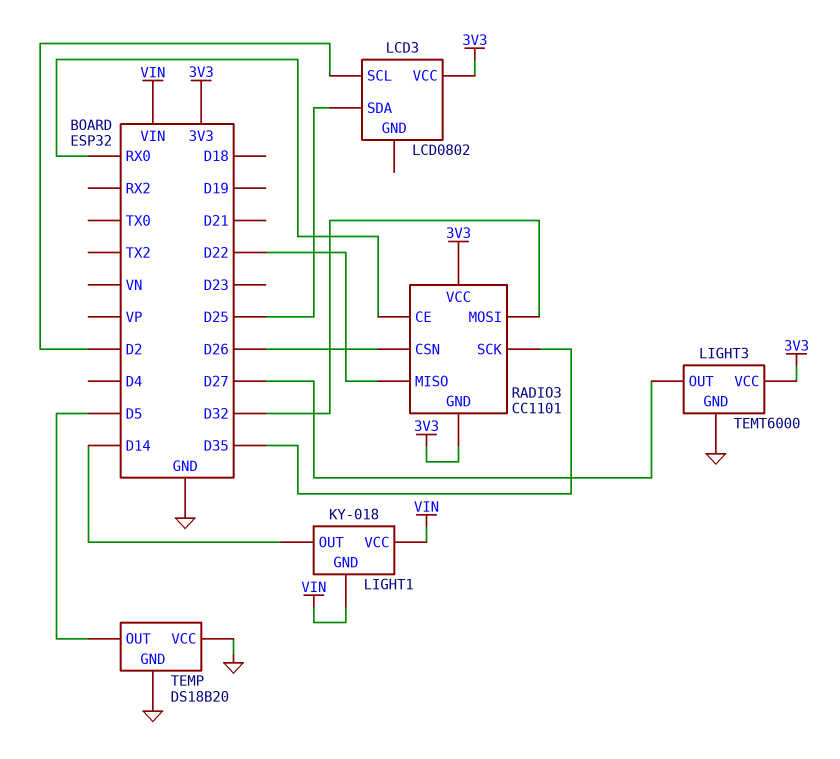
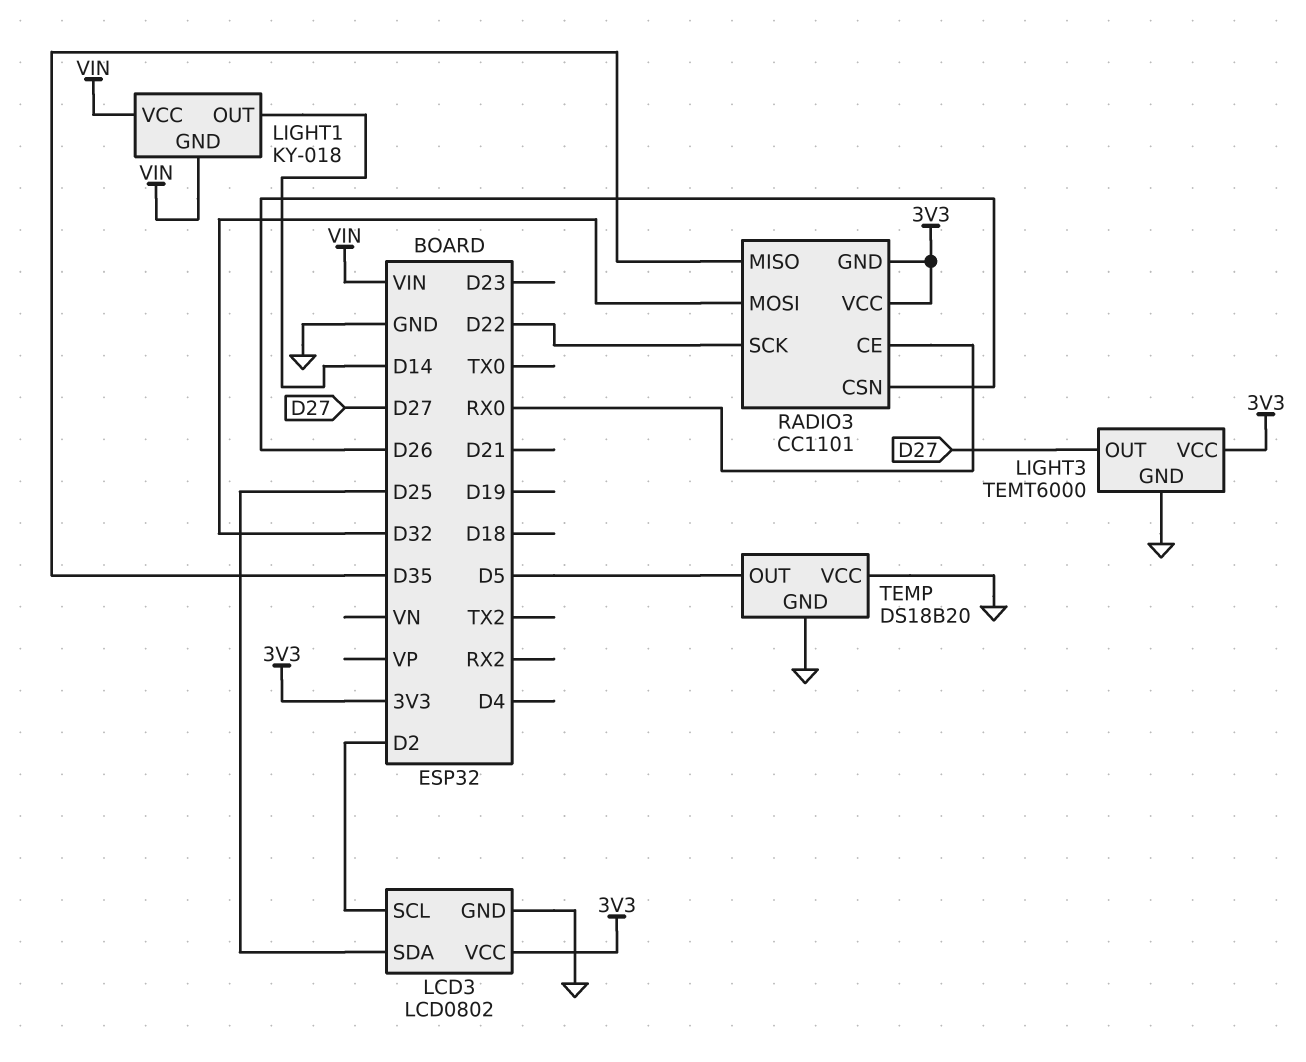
LCD3 pin GND: none -> GND
RADIO3 pin MISO: D22 -> D35
RADIO3 pin SCK: D35 -> D22

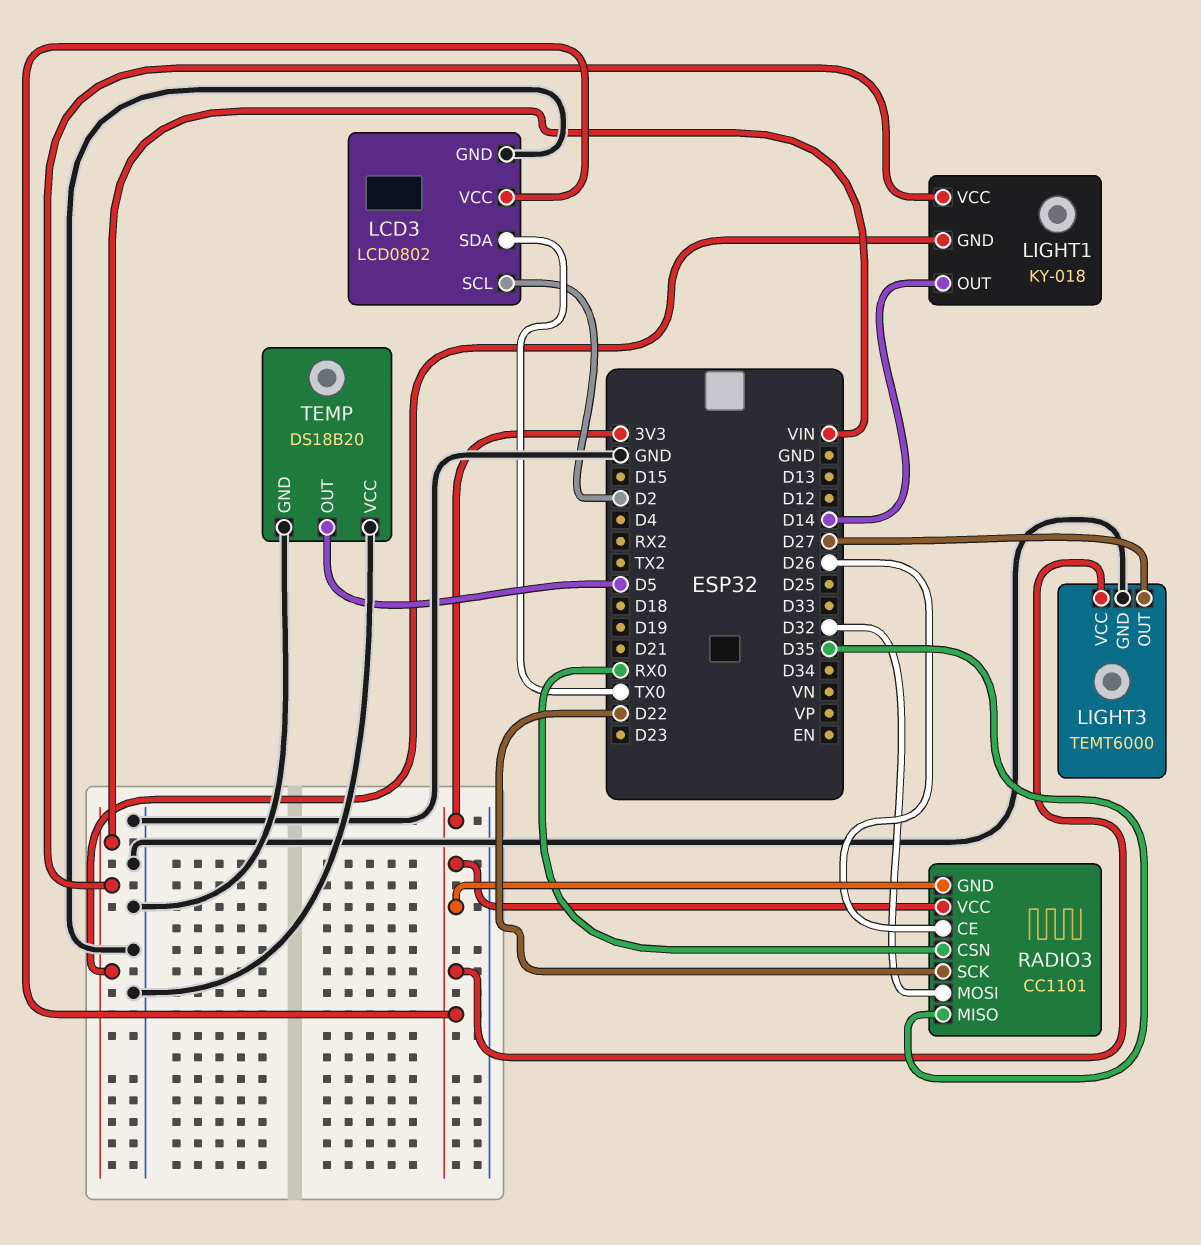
LCD3 pin SDA: D25 -> TX0
RADIO3 pin CE: RX0 -> D26
RADIO3 pin CSN: D26 -> RX0

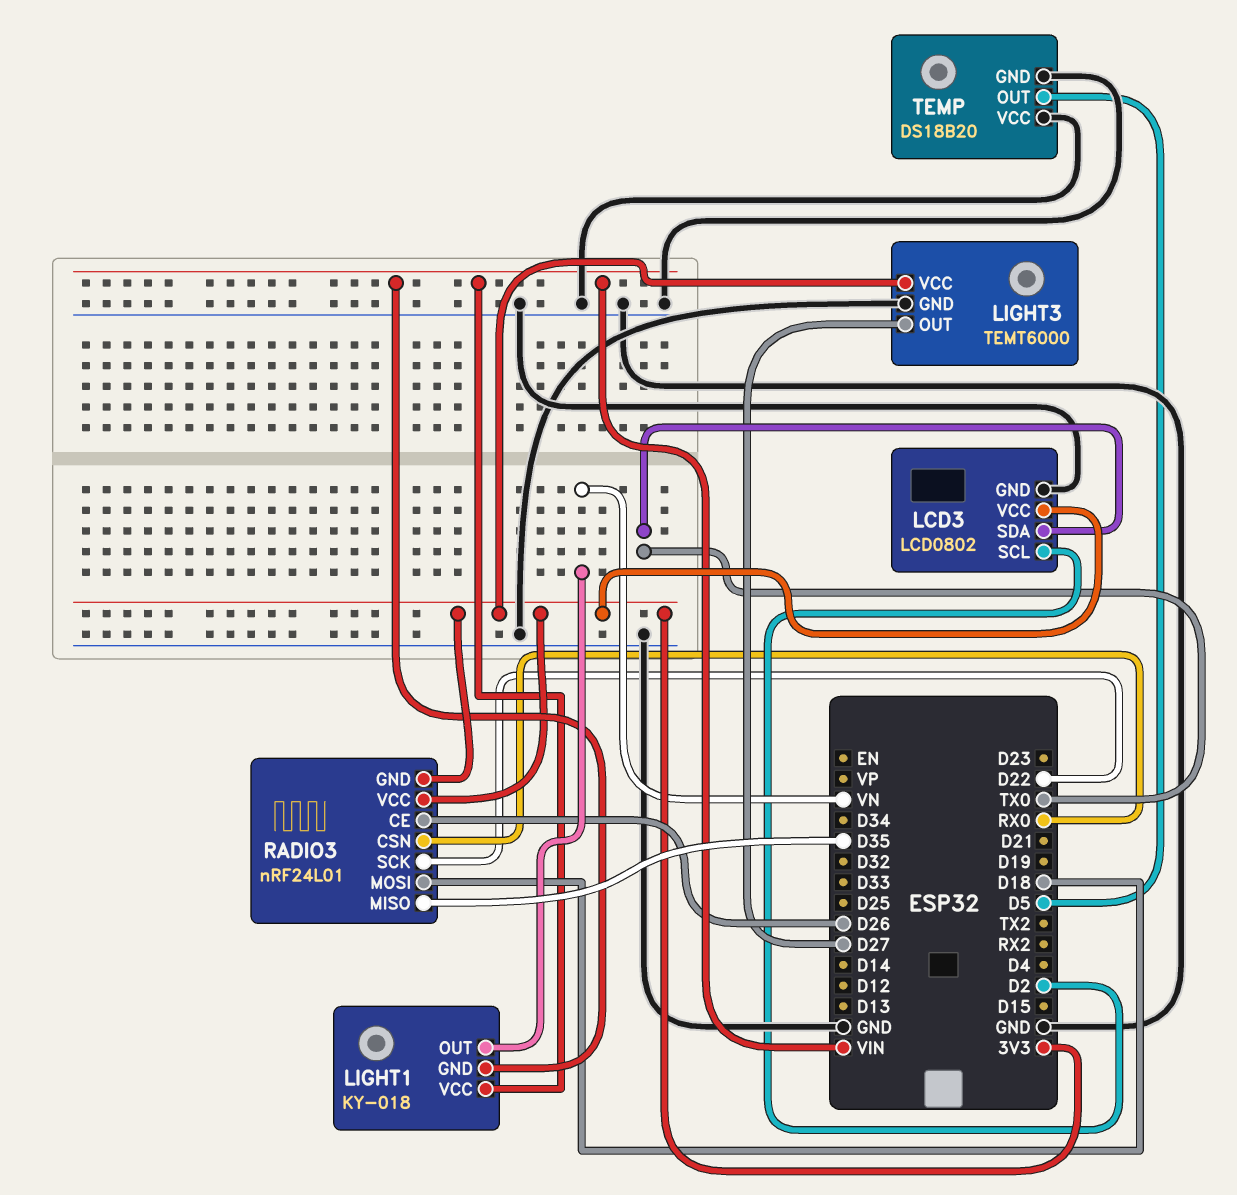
LIGHT1 pin OUT: D14 -> VN
RADIO3: CC1101 -> nRF24L01
RADIO3 pin MOSI: D32 -> D18

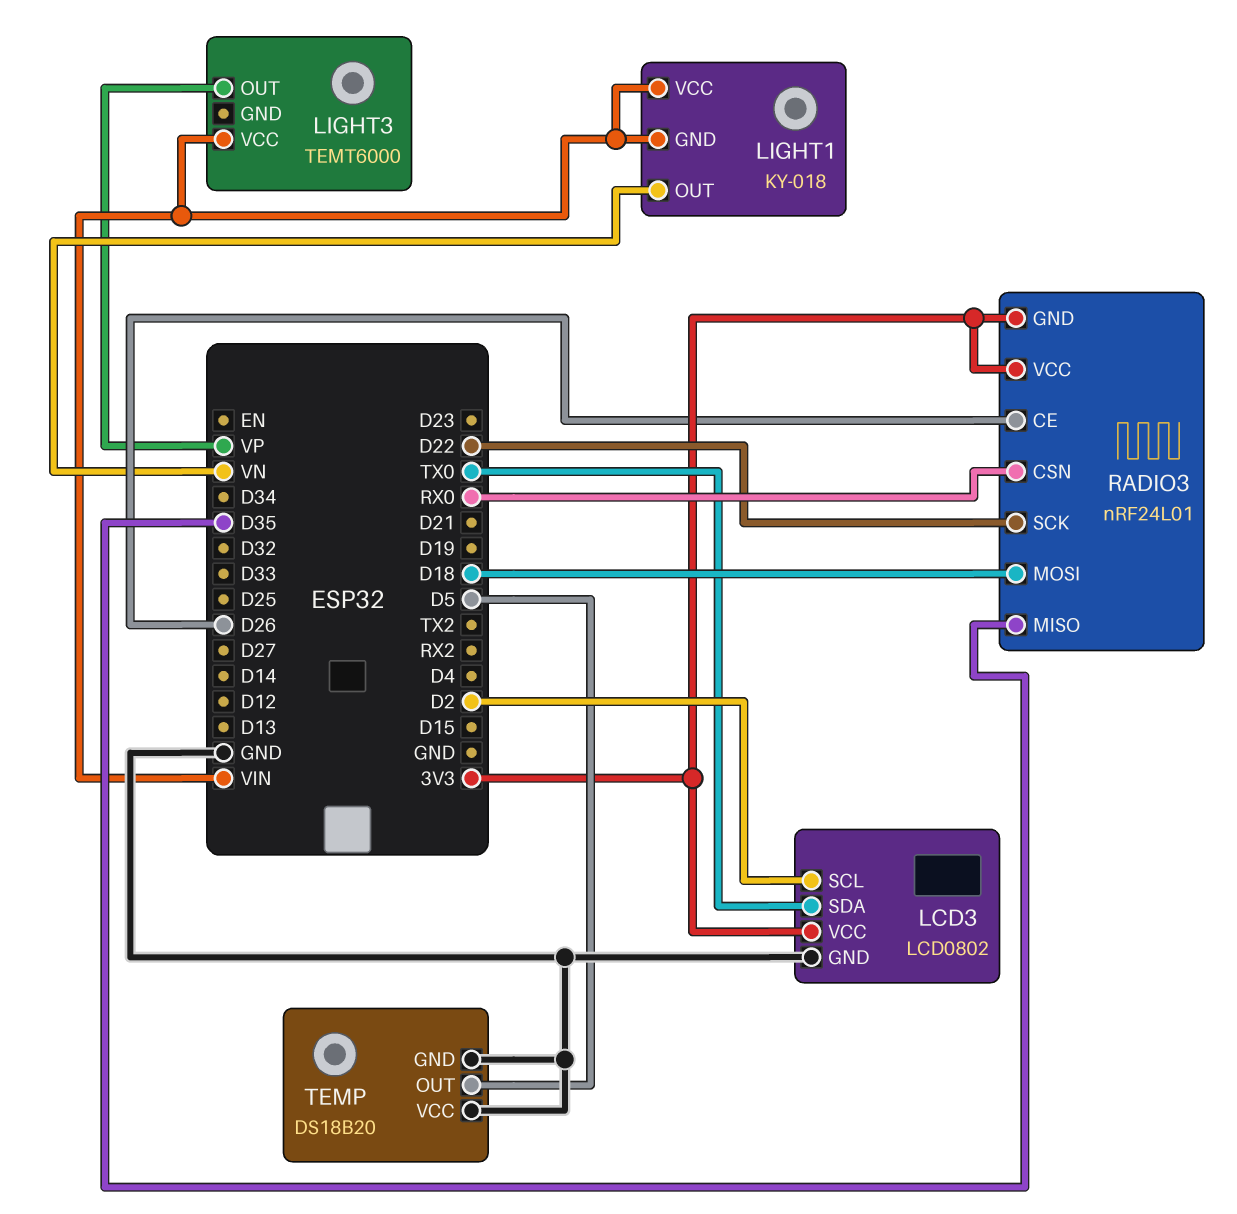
LIGHT3 pin GND: GND -> none
LIGHT3 pin OUT: D27 -> VP
LIGHT3 pin VCC: 3V3 -> VIN

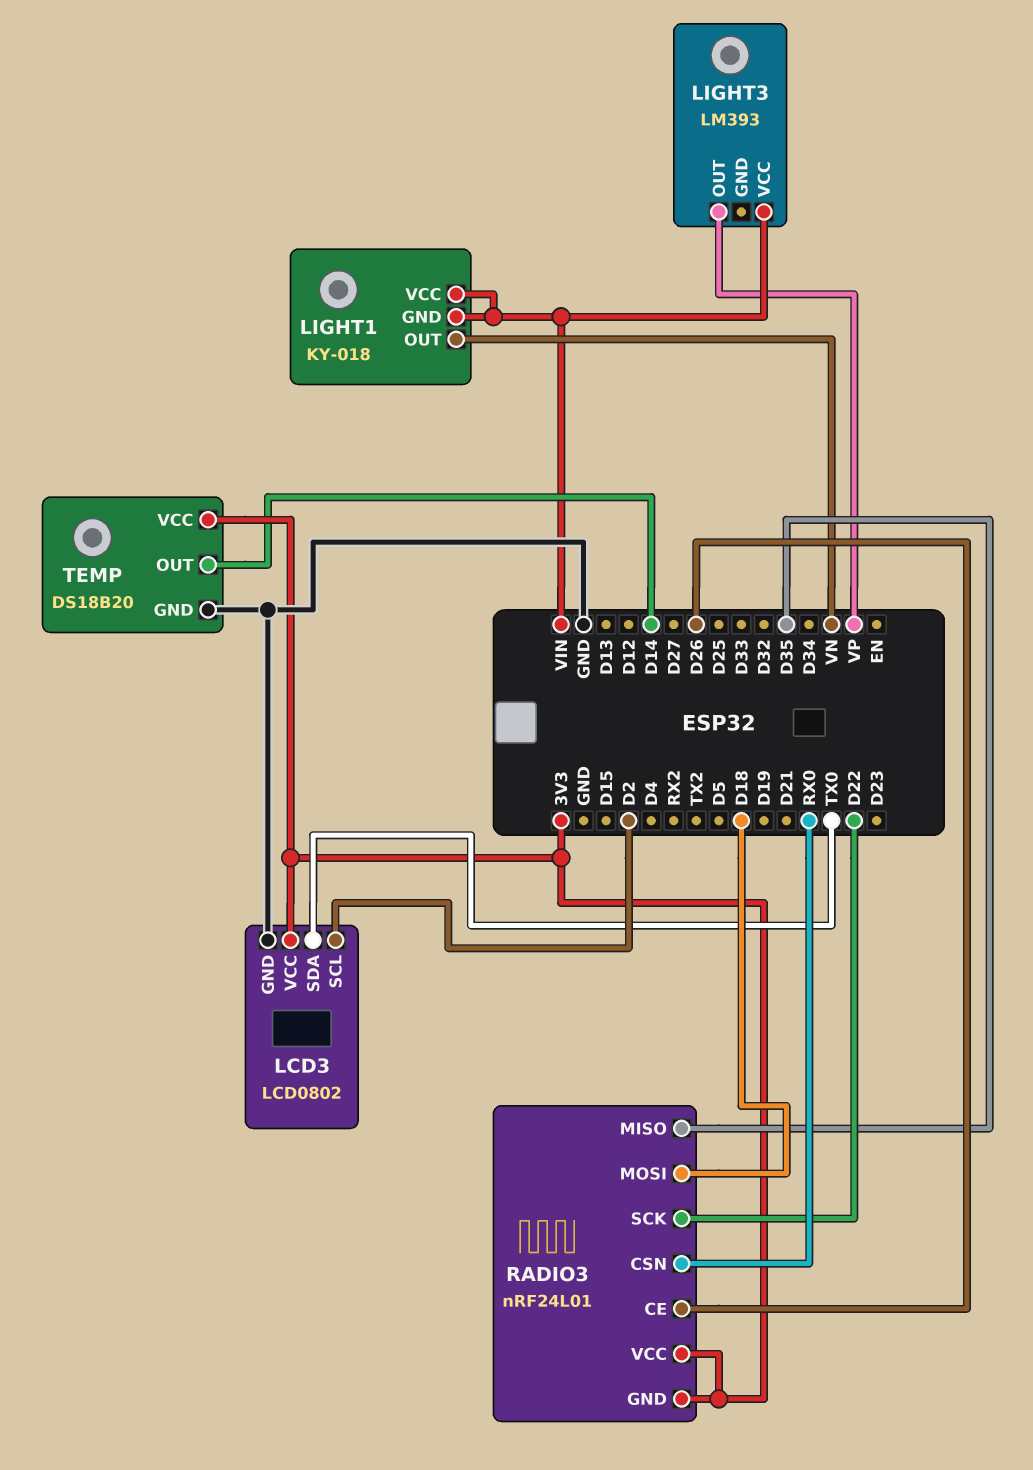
LIGHT3: TEMT6000 -> LM393
TEMP pin OUT: D5 -> D14
TEMP pin VCC: GND -> 3V3

